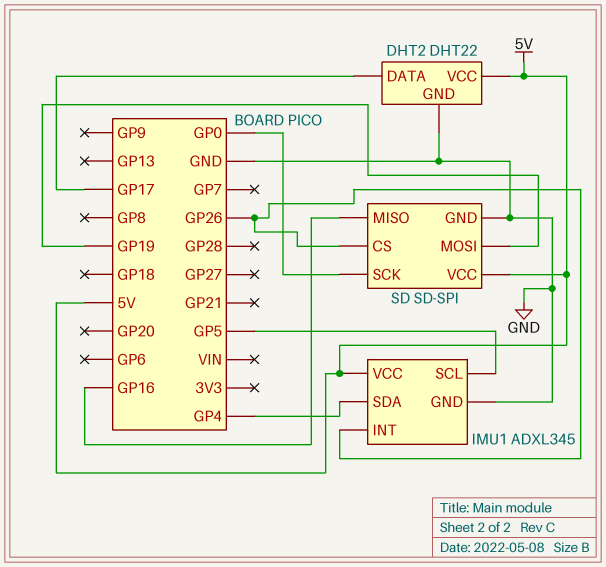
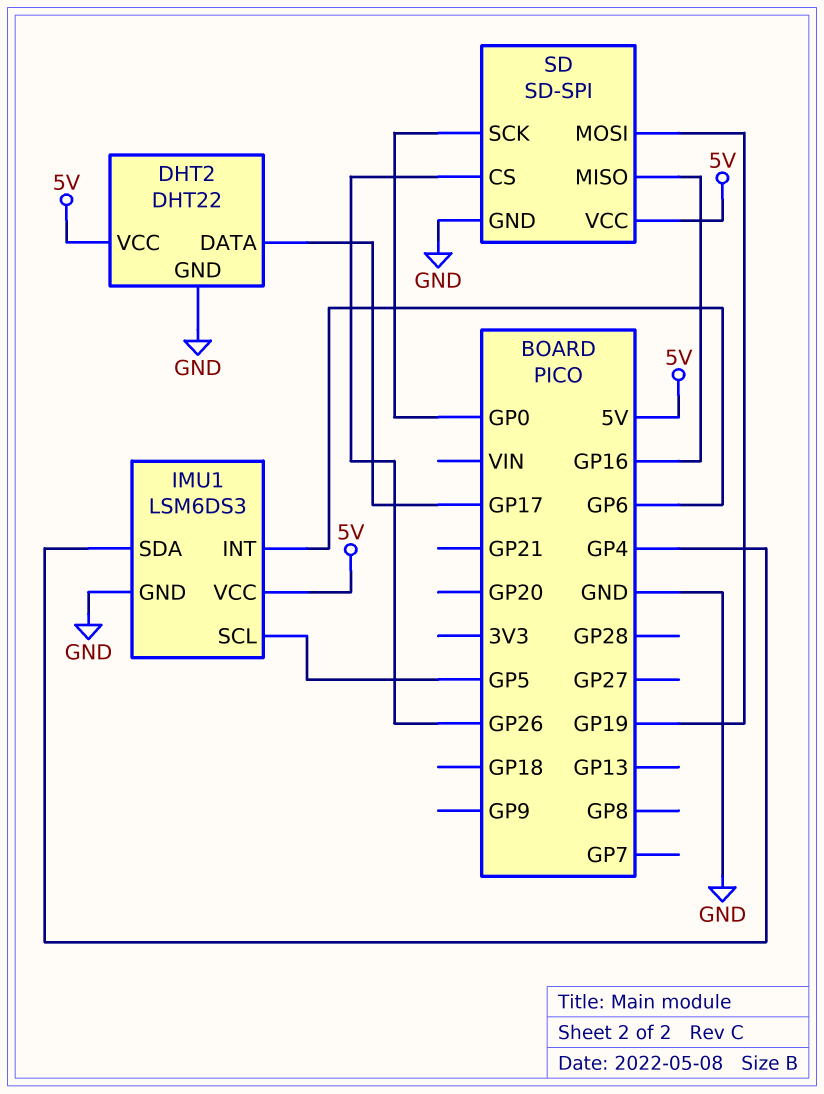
IMU1: ADXL345 -> LSM6DS3
IMU1 pin INT: GP26 -> GP6

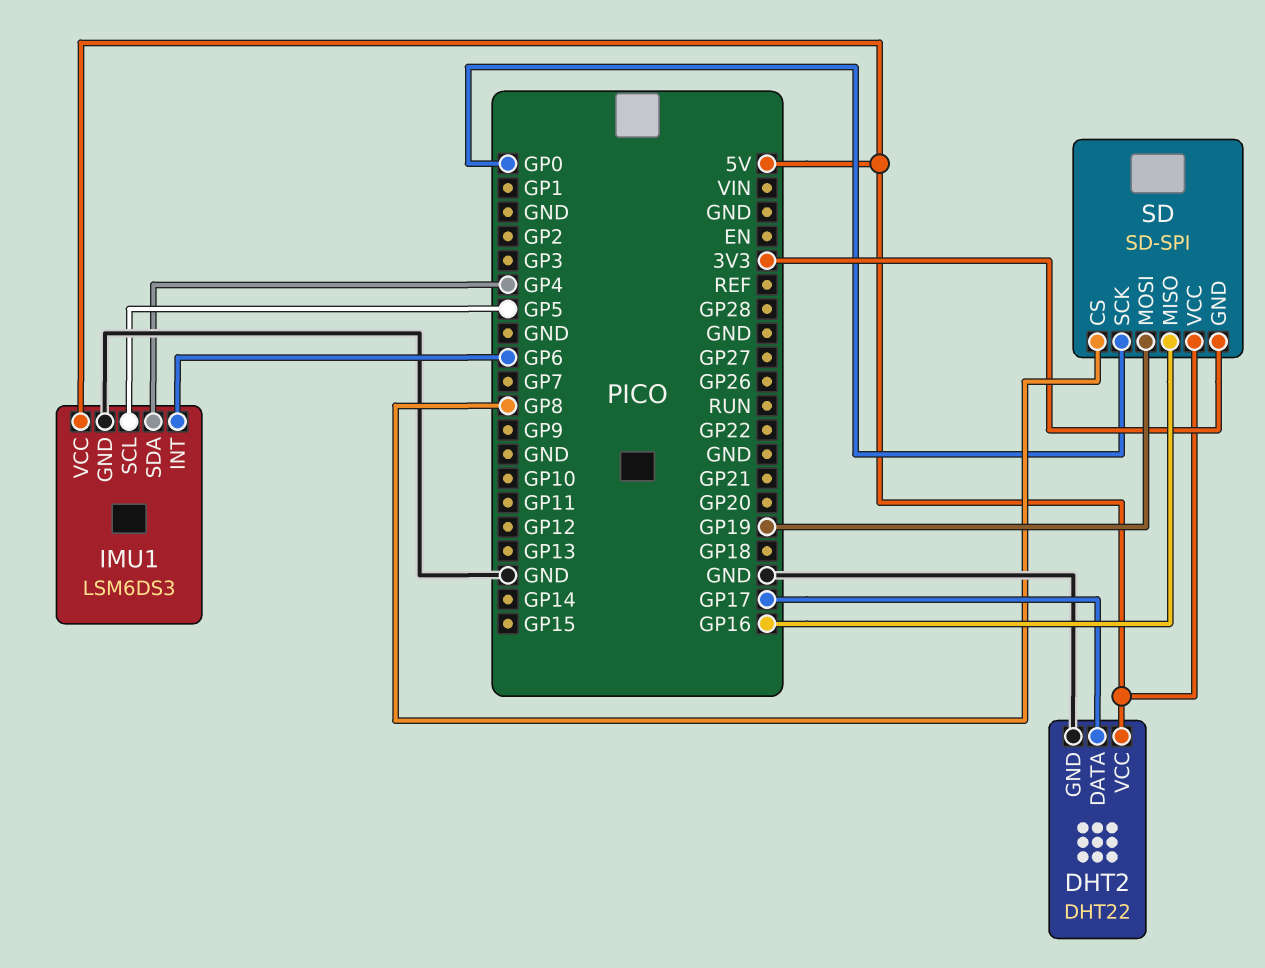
SD pin CS: GP26 -> GP8
SD pin GND: GND -> 3V3

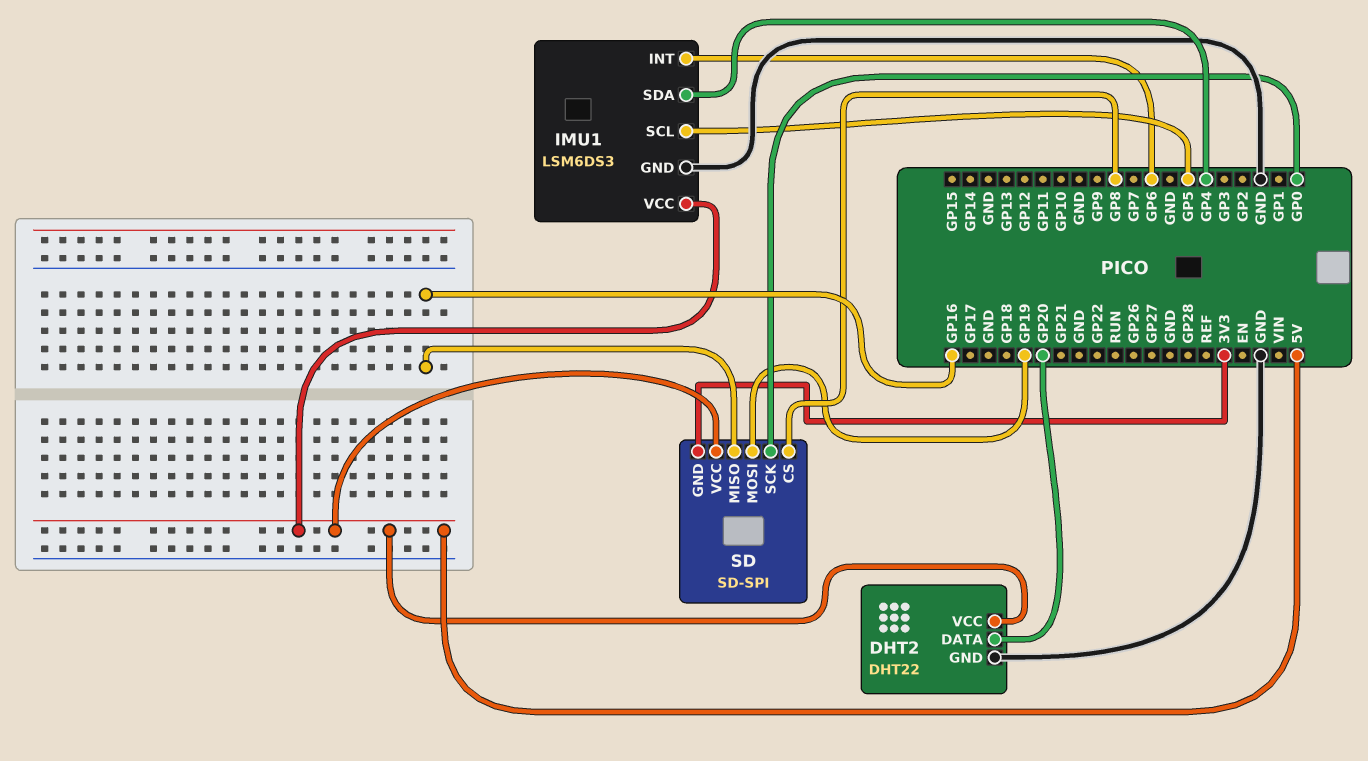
DHT2 pin DATA: GP17 -> GP20

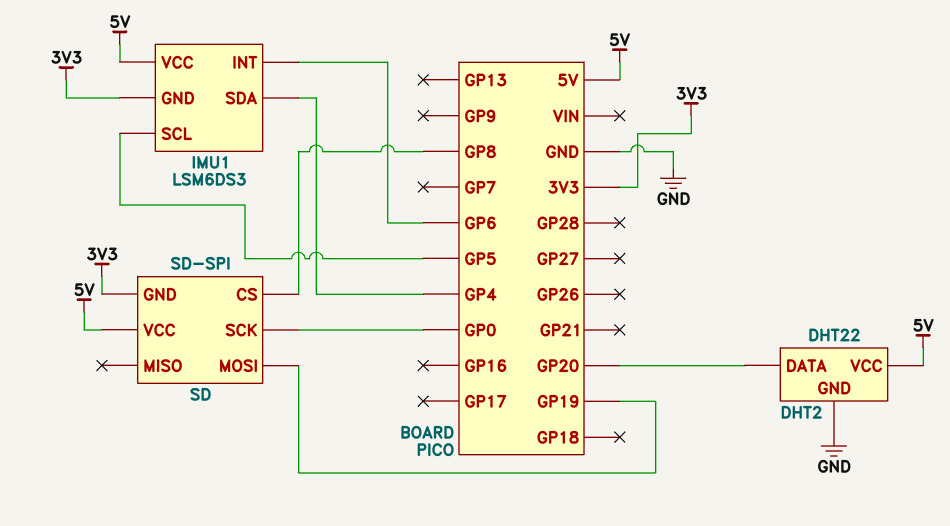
IMU1 pin GND: GND -> 3V3
SD pin MISO: GP16 -> none

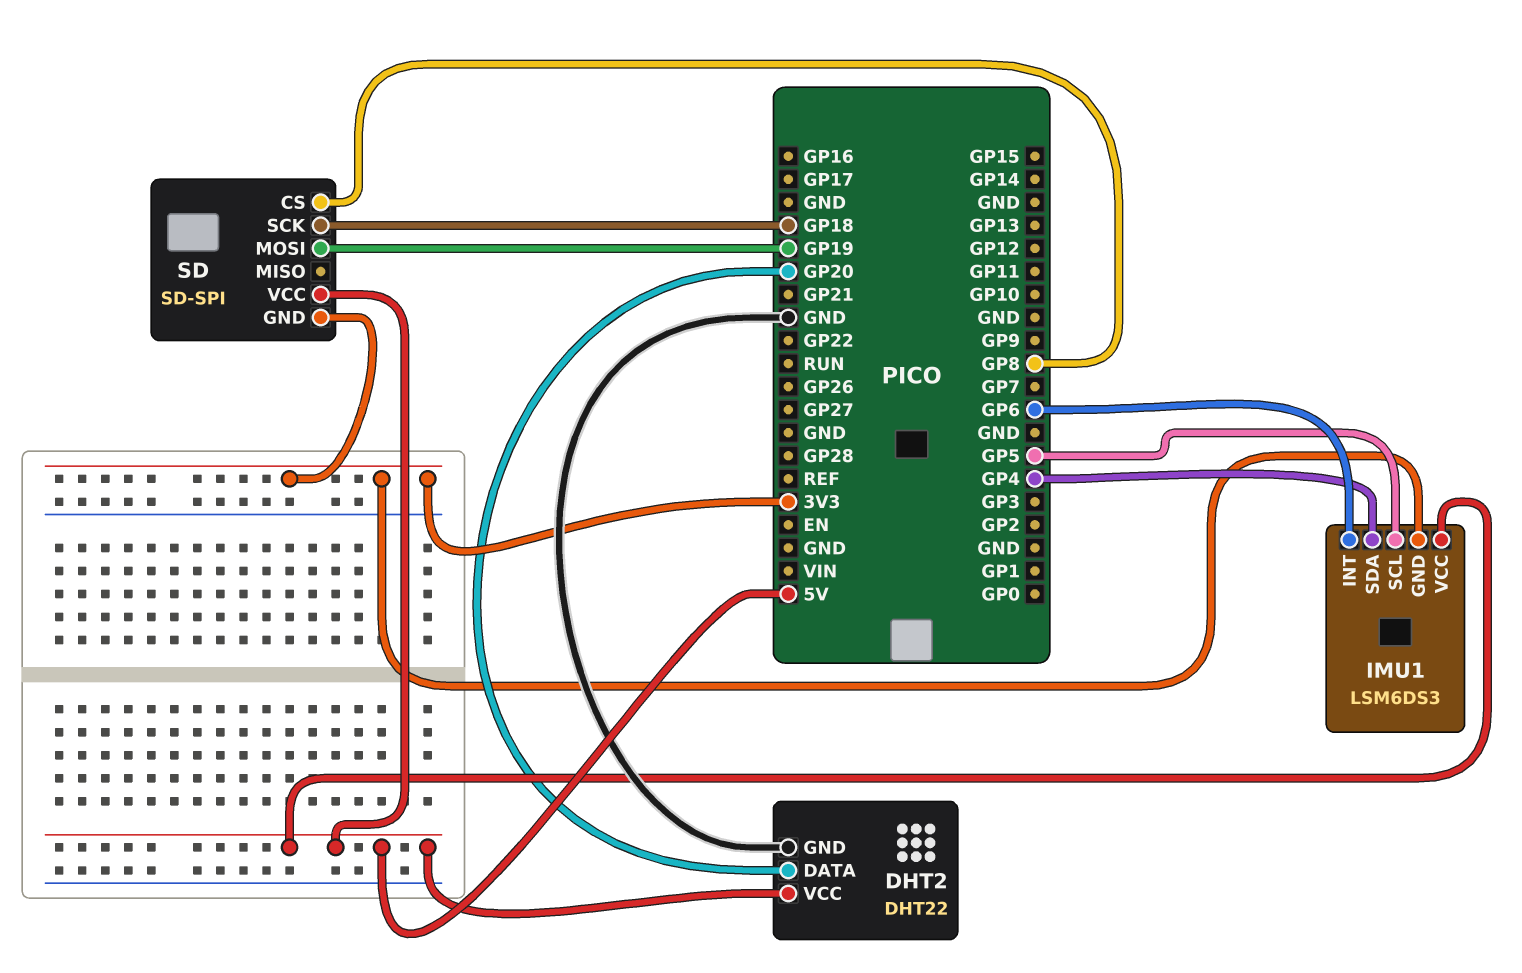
SD pin SCK: GP0 -> GP18

